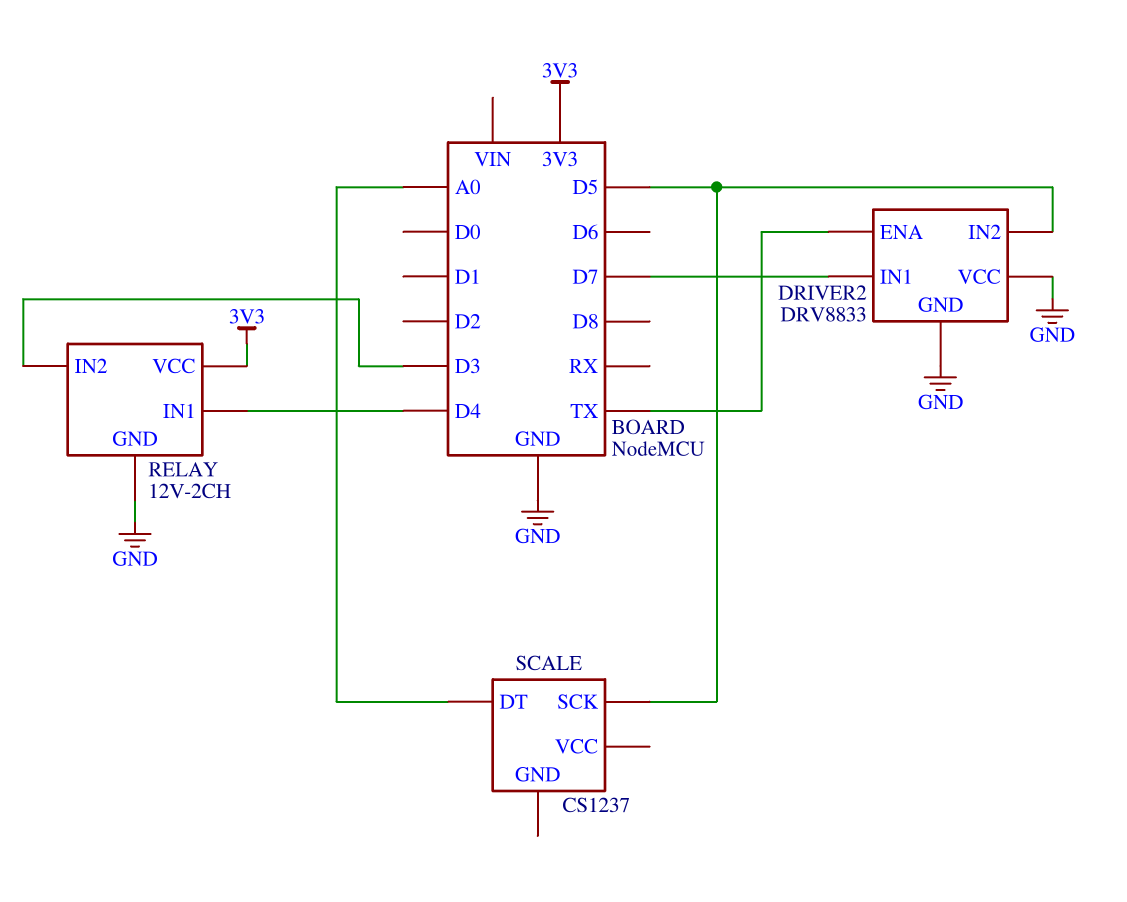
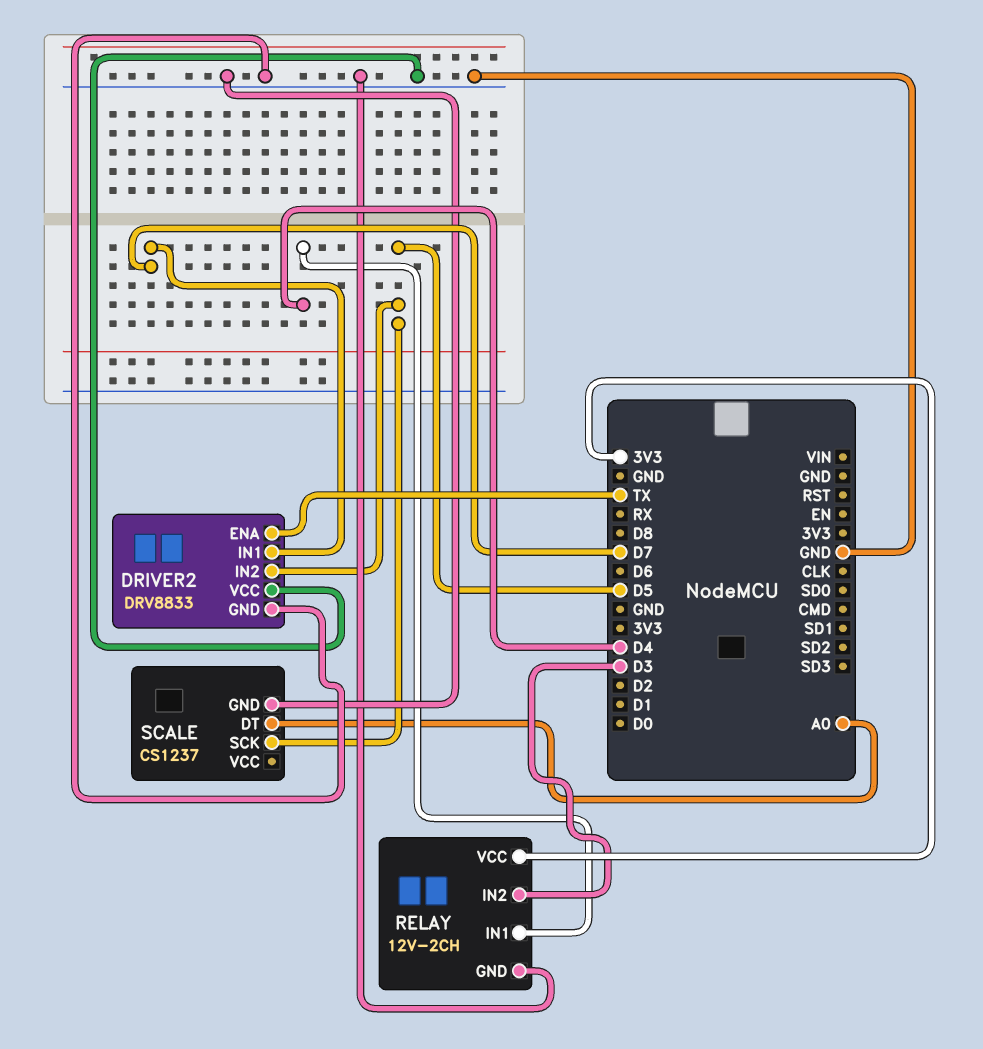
SCALE pin GND: none -> GND

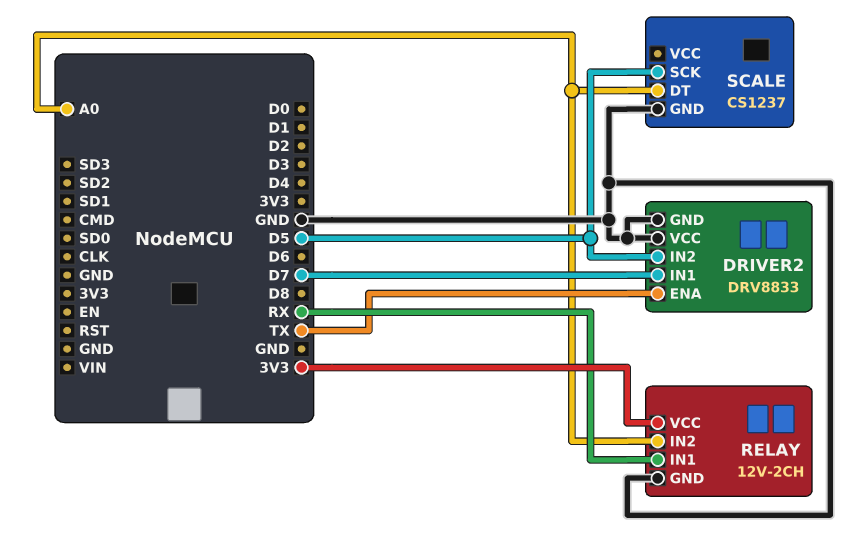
RELAY pin IN1: D4 -> RX
RELAY pin IN2: D3 -> A0

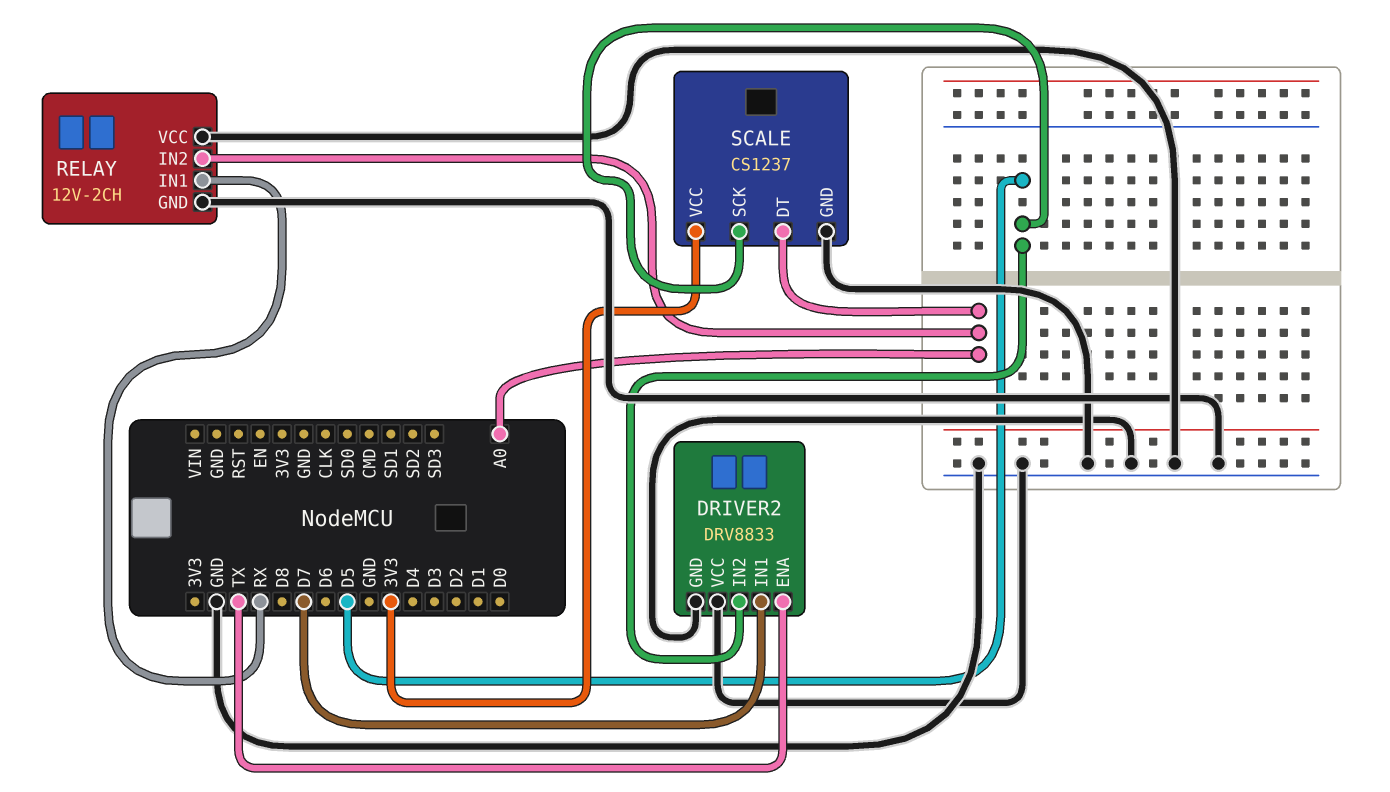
RELAY pin VCC: 3V3 -> GND
SCALE pin VCC: none -> 3V3

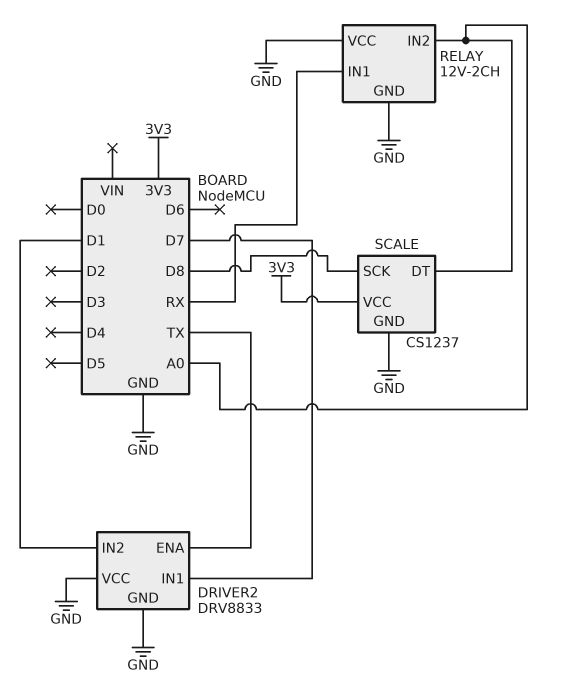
DRIVER2 pin IN2: D5 -> D1
SCALE pin SCK: D5 -> D8

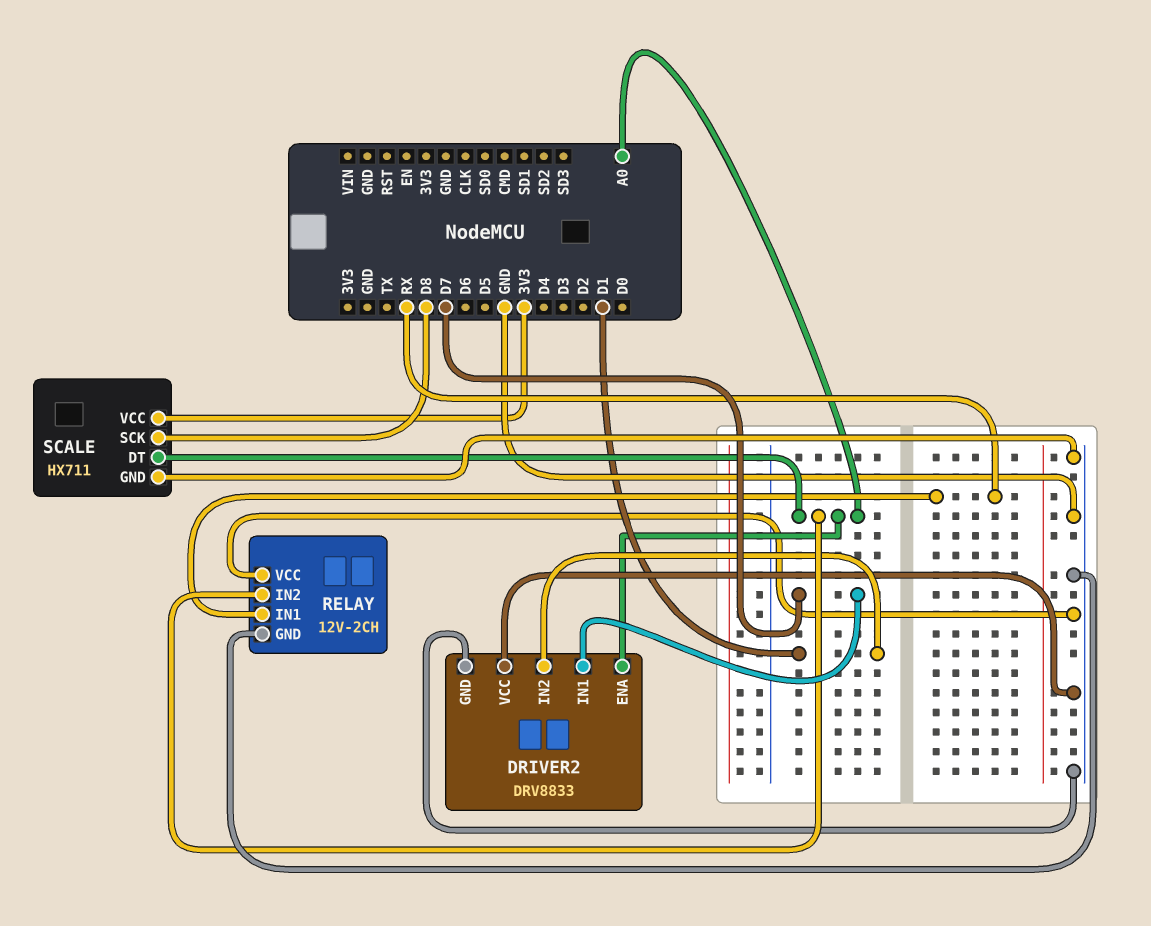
DRIVER2 pin ENA: TX -> A0
SCALE: CS1237 -> HX711

